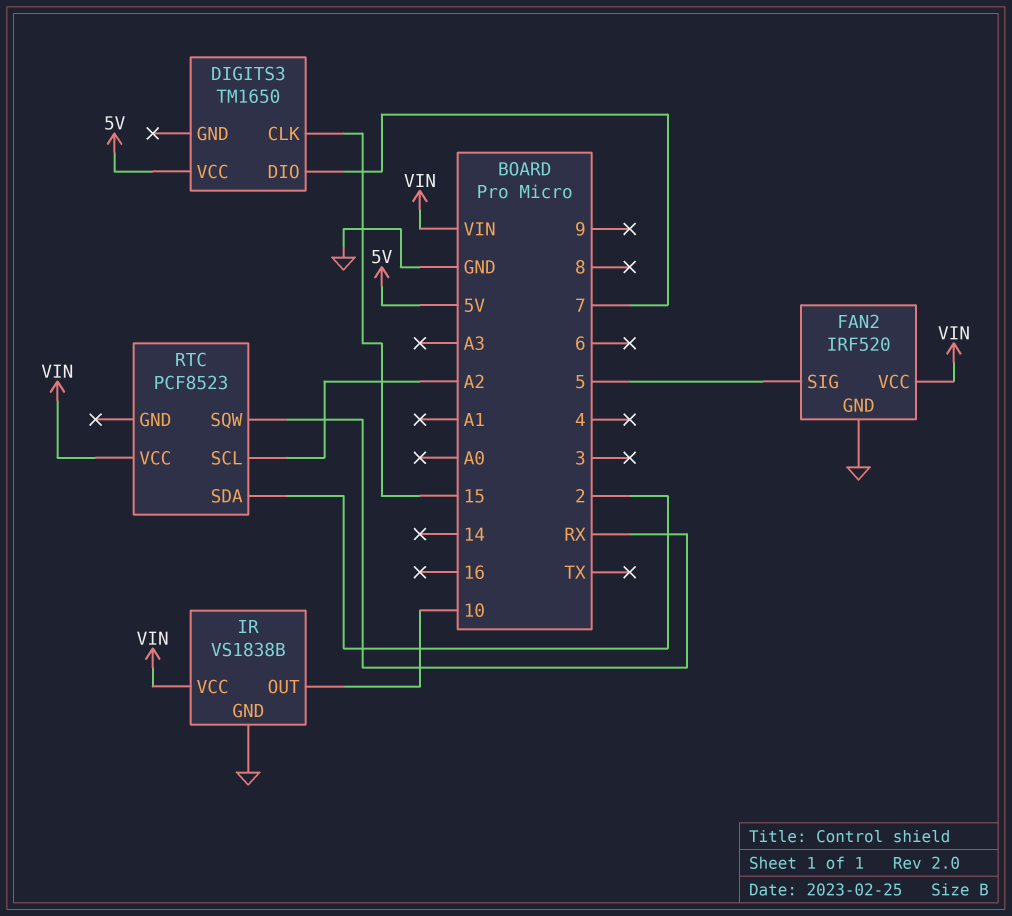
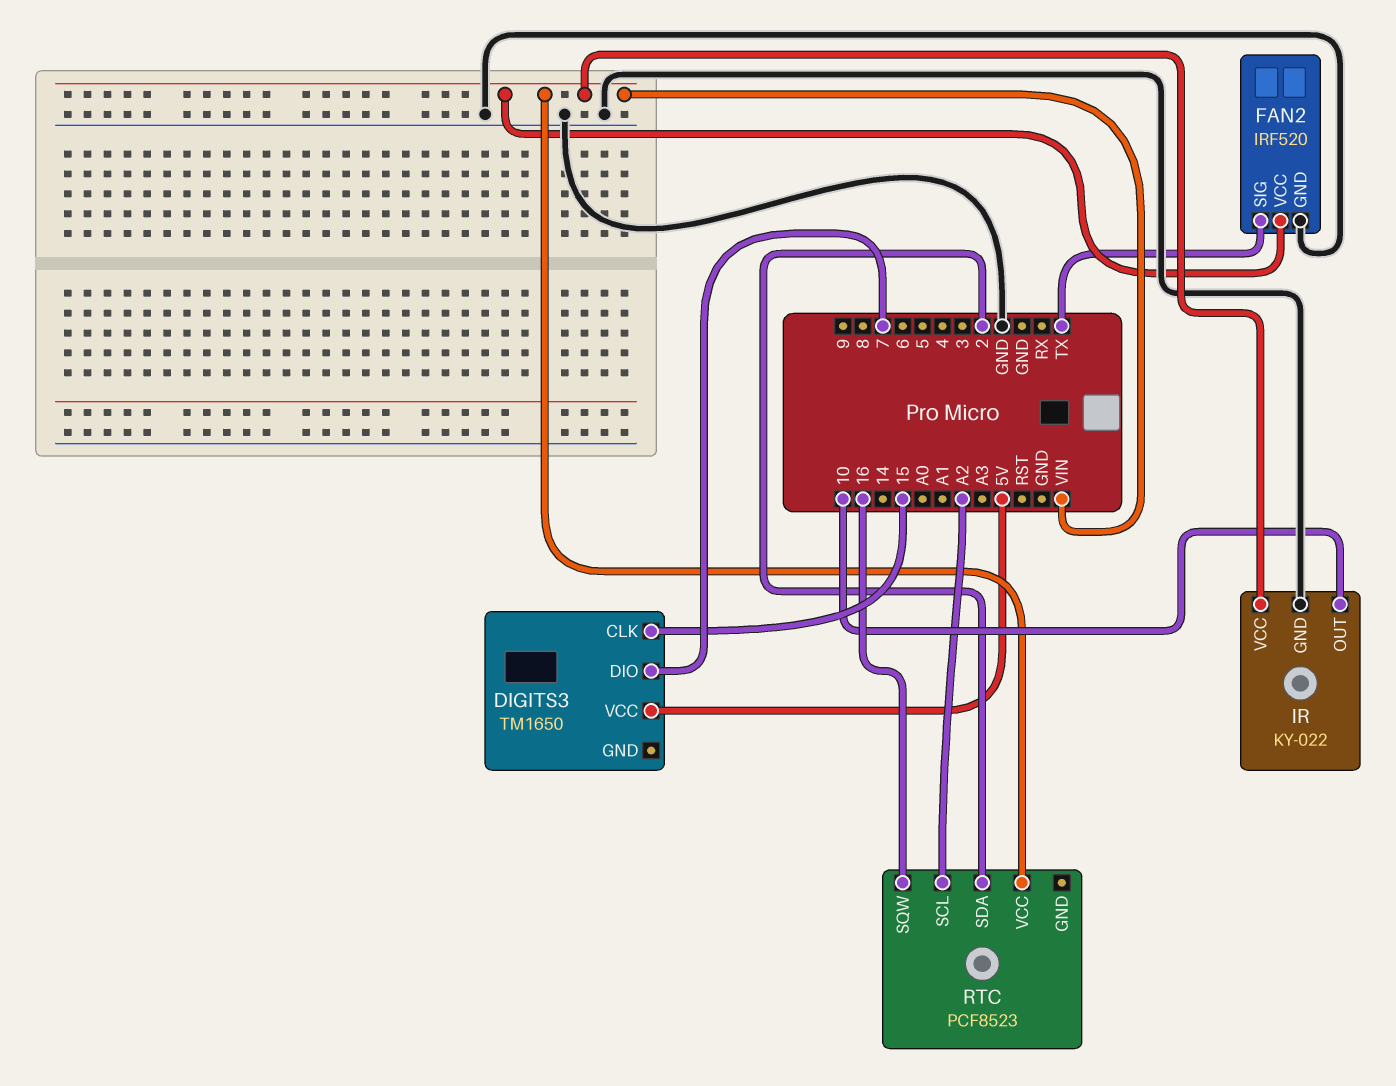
FAN2 pin SIG: 5 -> TX
IR: VS1838B -> KY-022
RTC pin SQW: RX -> 16

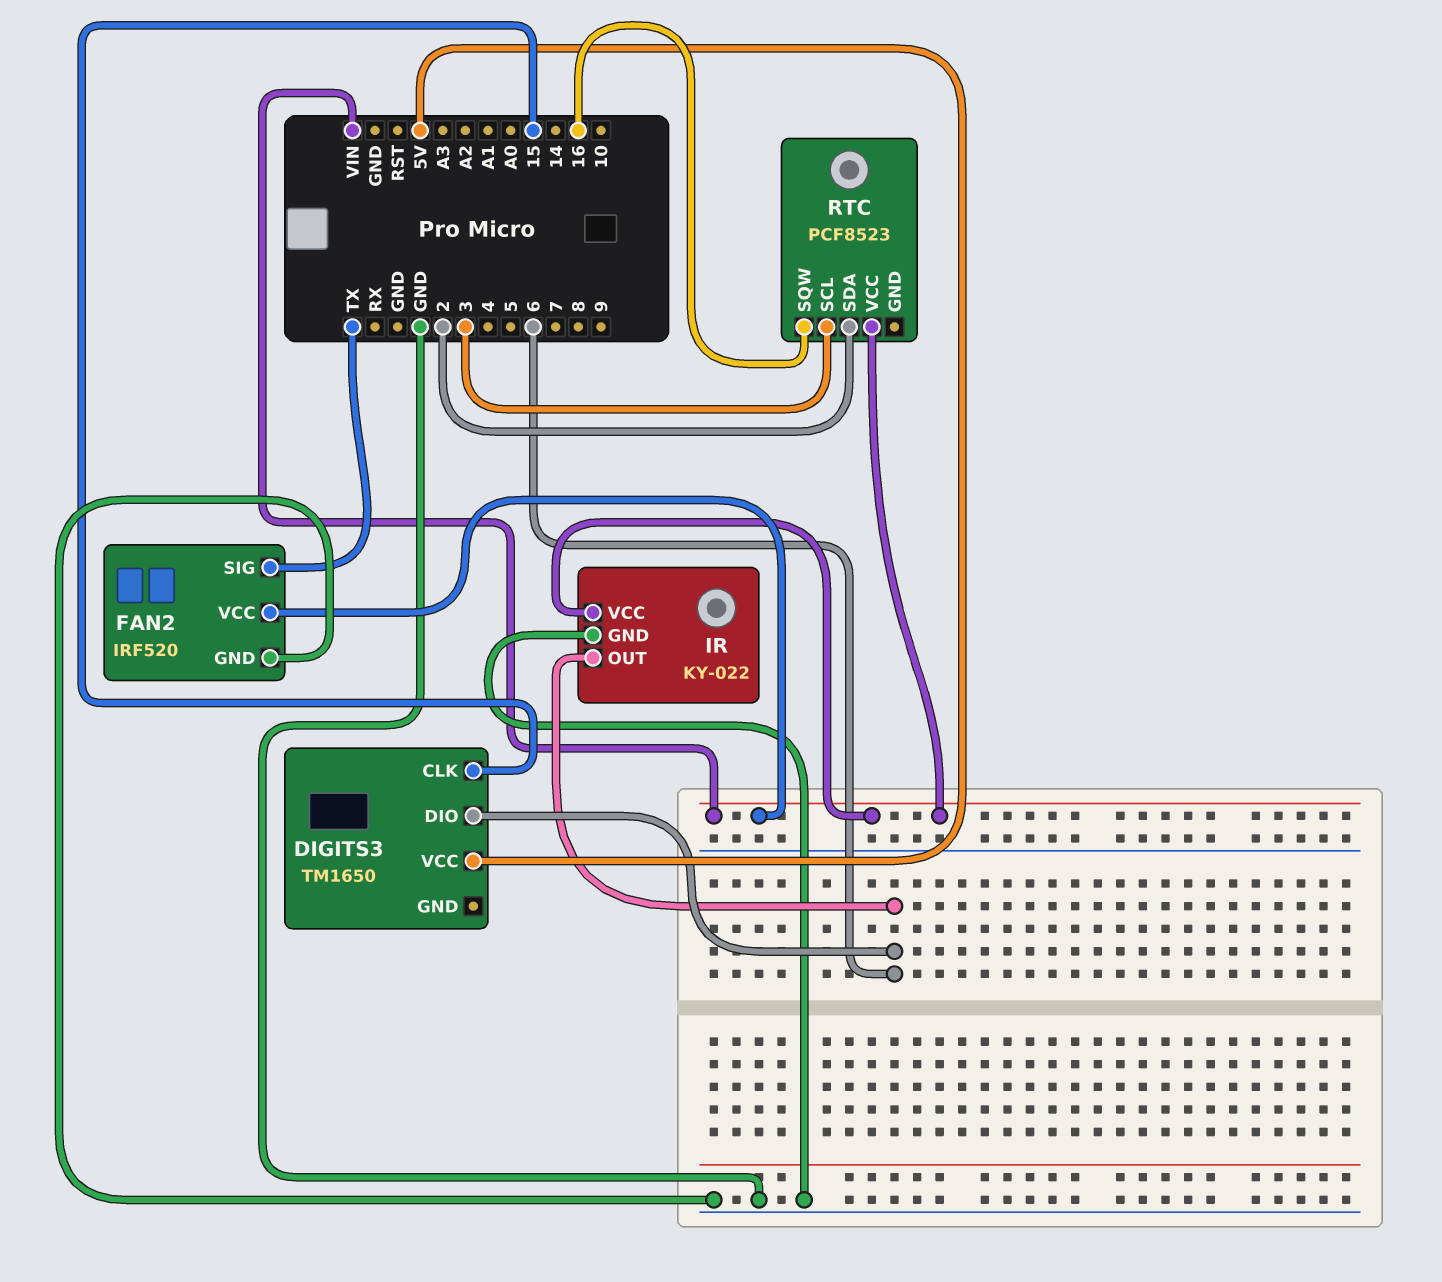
DIGITS3 pin DIO: 7 -> 6
IR pin OUT: 10 -> 6
RTC pin SCL: A2 -> 3

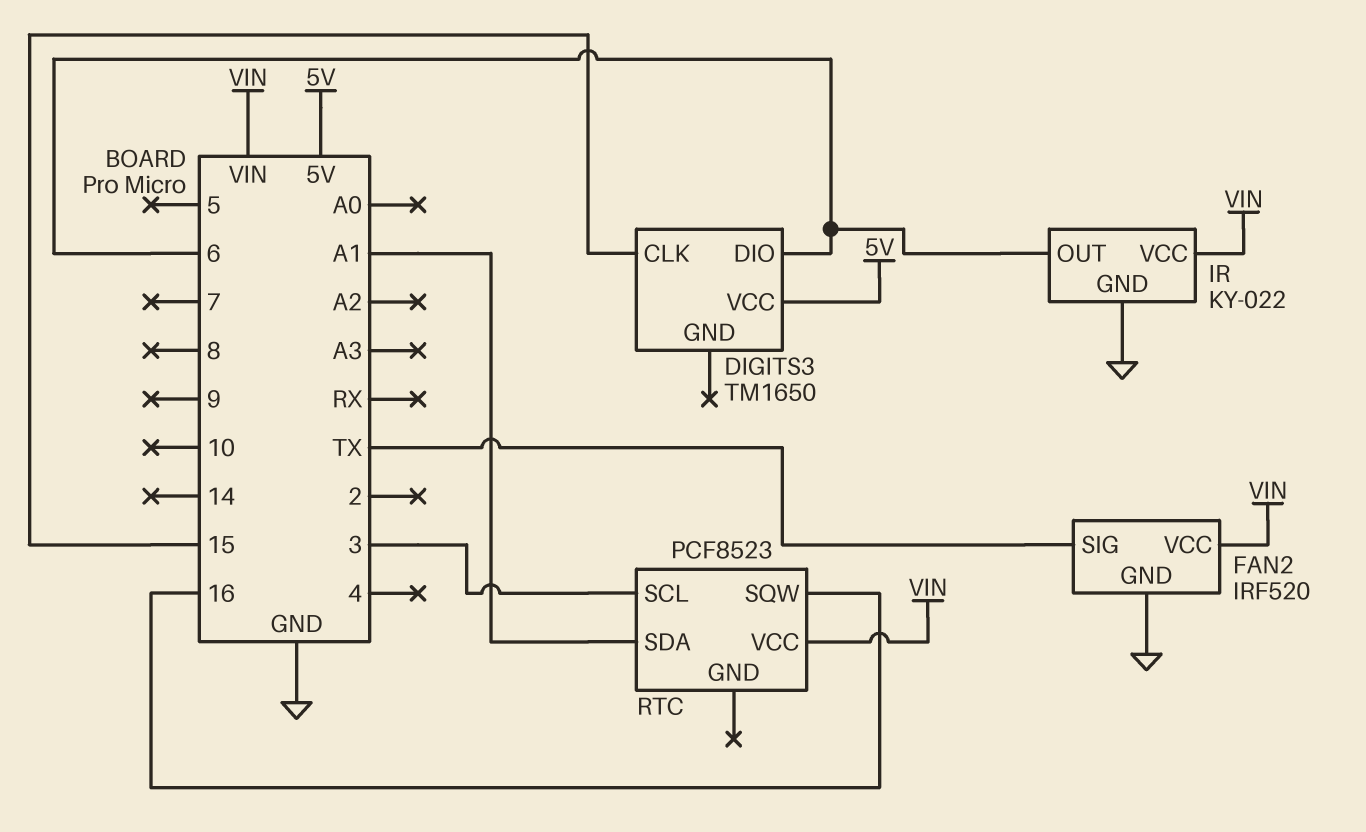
RTC pin SDA: 2 -> A1

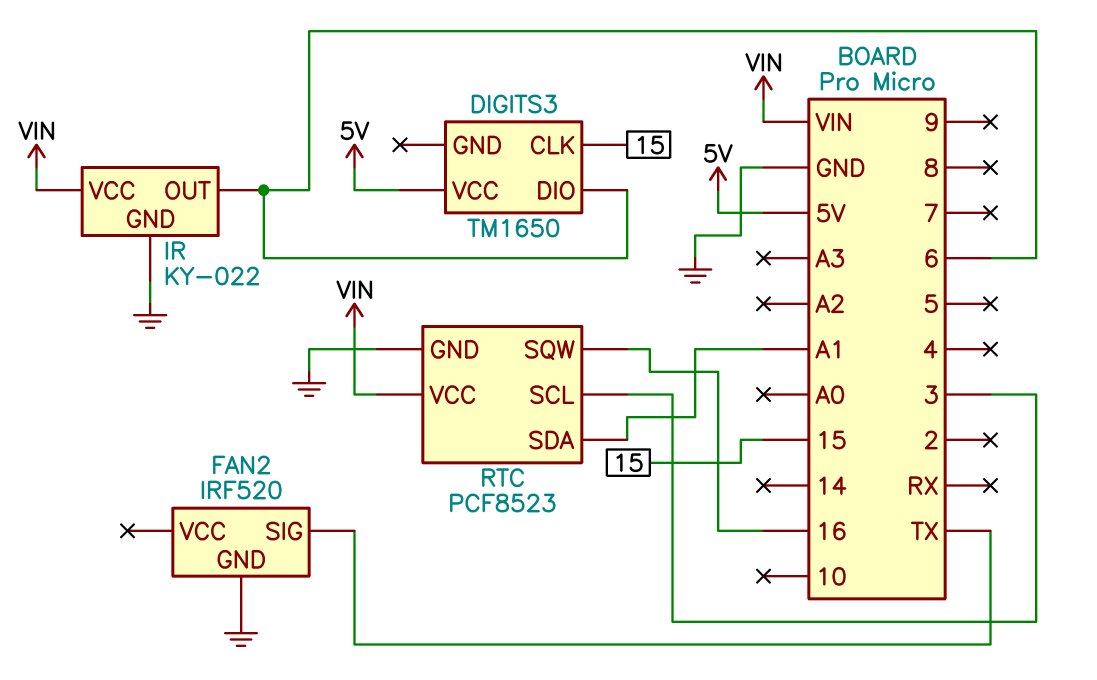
FAN2 pin VCC: VIN -> none
RTC pin GND: none -> GND

